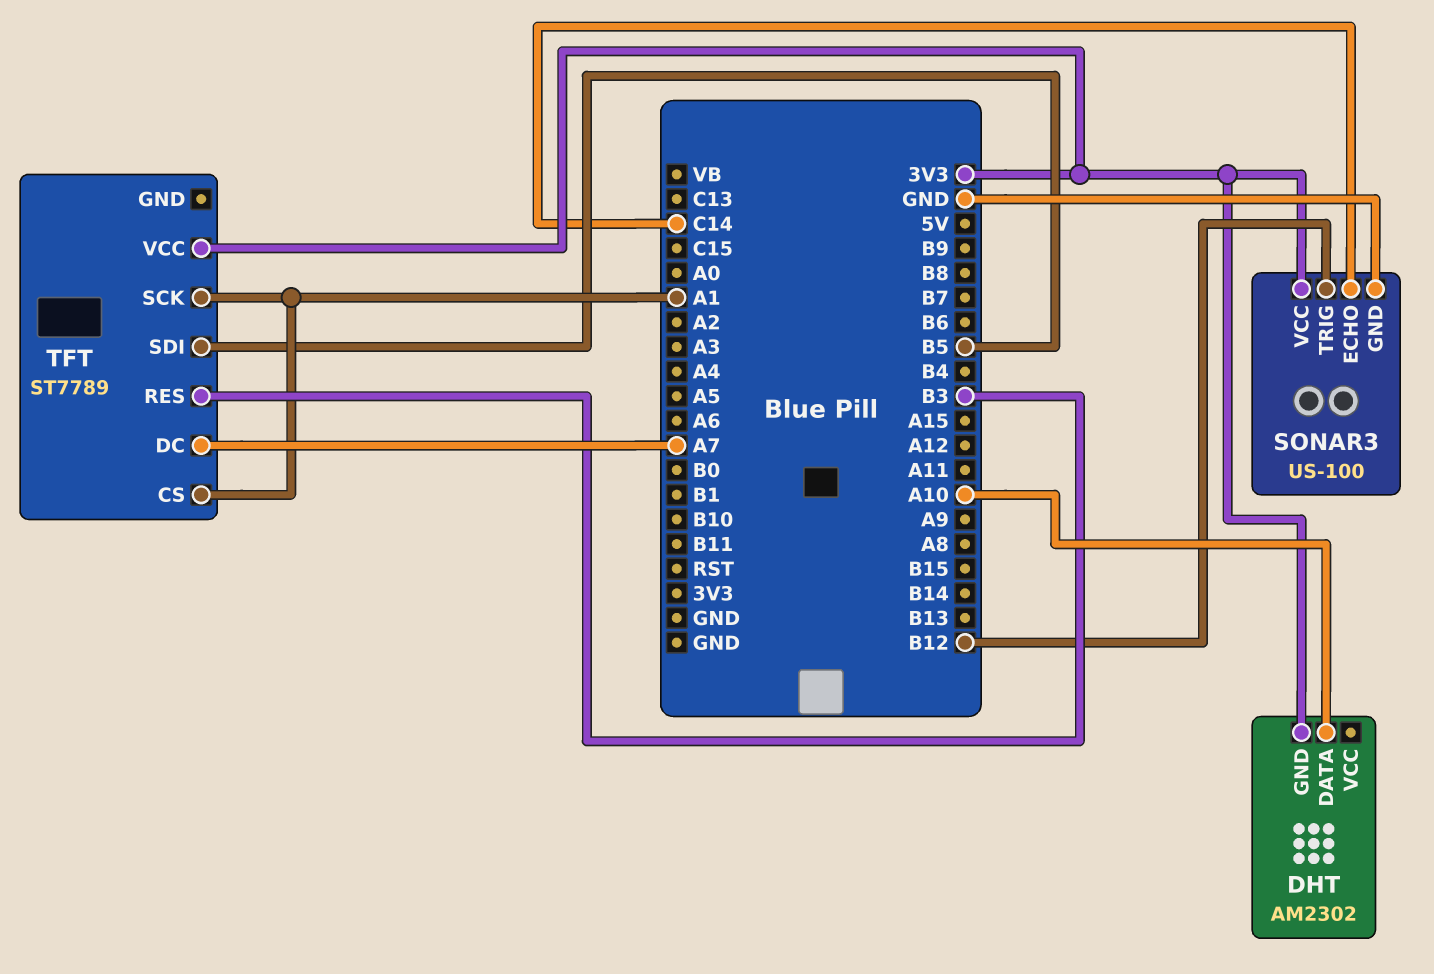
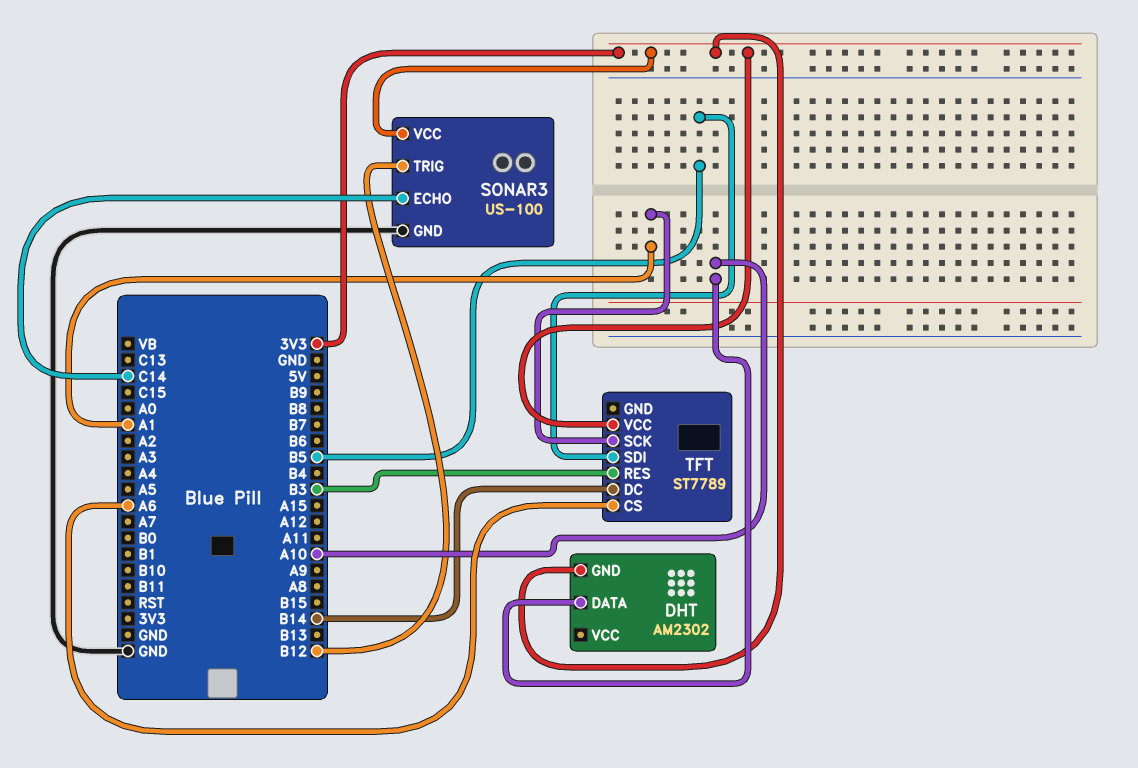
TFT pin CS: A1 -> A6
TFT pin DC: A7 -> B14

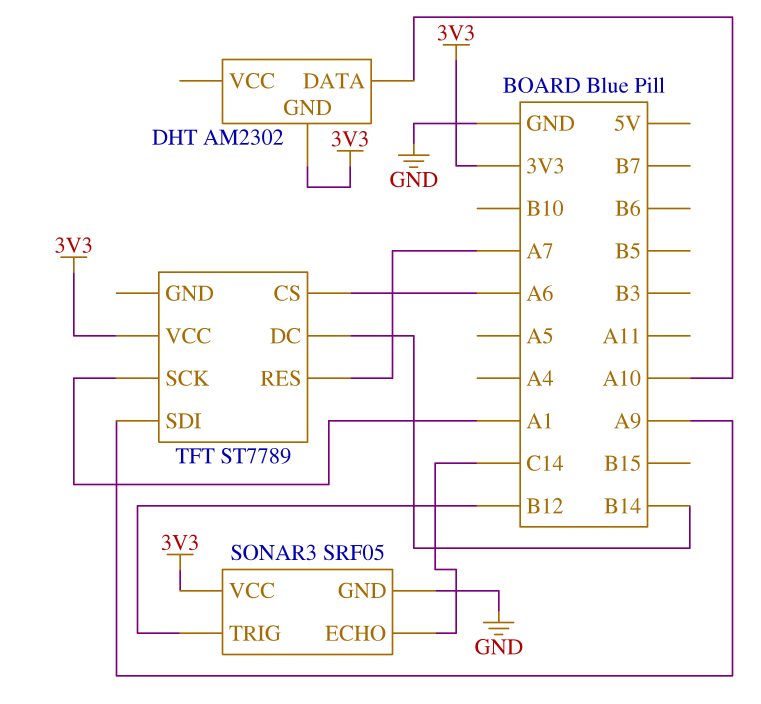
SONAR3: US-100 -> SRF05
TFT pin RES: B3 -> A7
TFT pin SDI: B5 -> A9

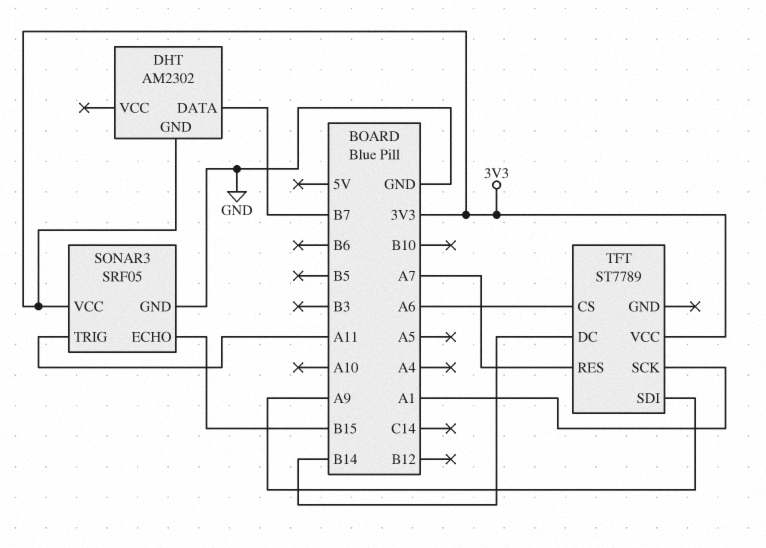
DHT pin DATA: A10 -> B7
SONAR3 pin ECHO: C14 -> B15
SONAR3 pin TRIG: B12 -> A11

